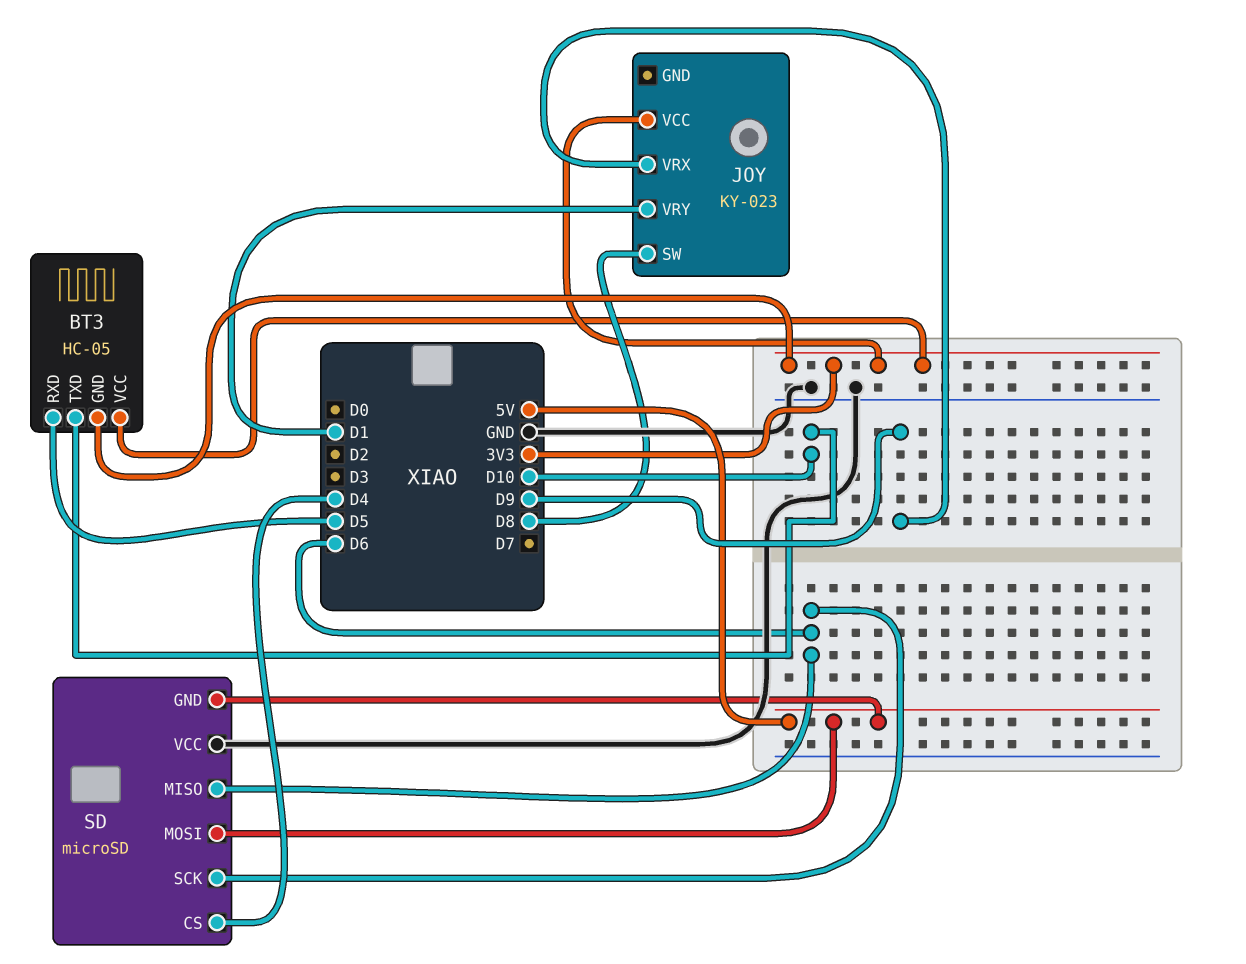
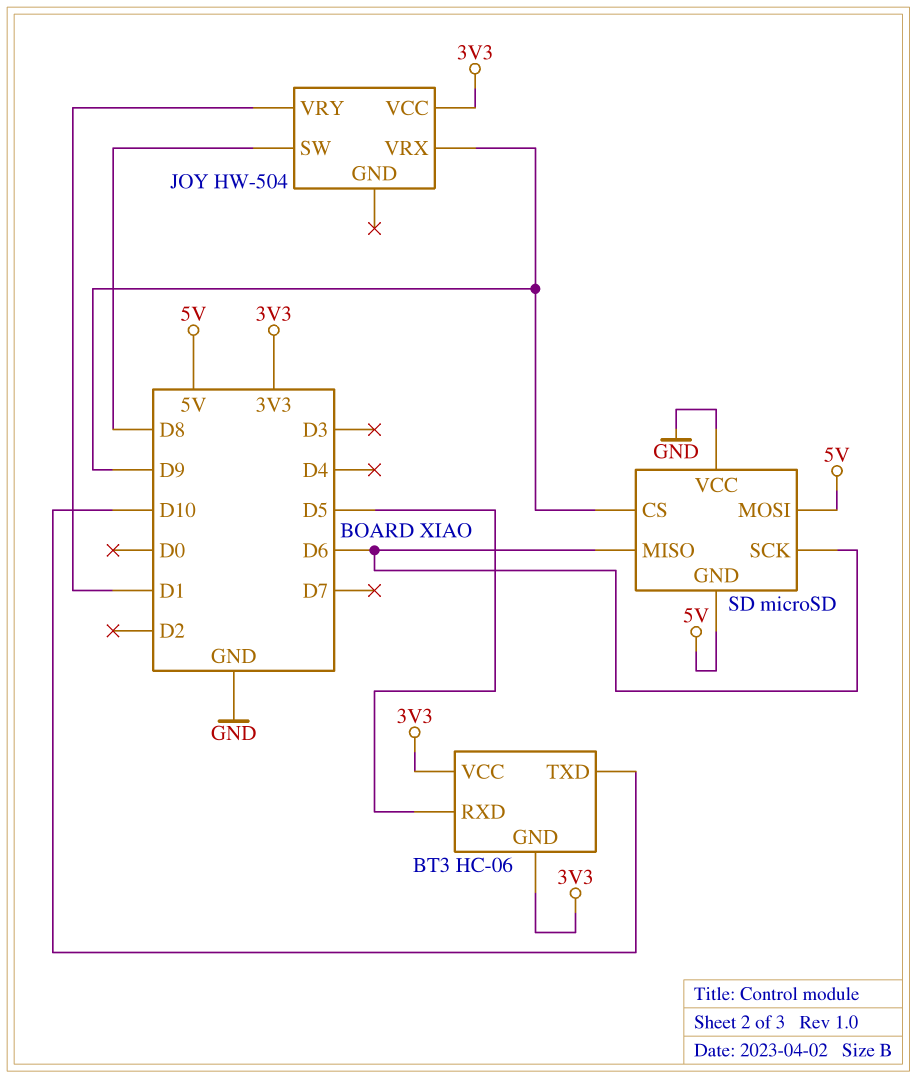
BT3: HC-05 -> HC-06
JOY: KY-023 -> HW-504
SD pin CS: D4 -> D9

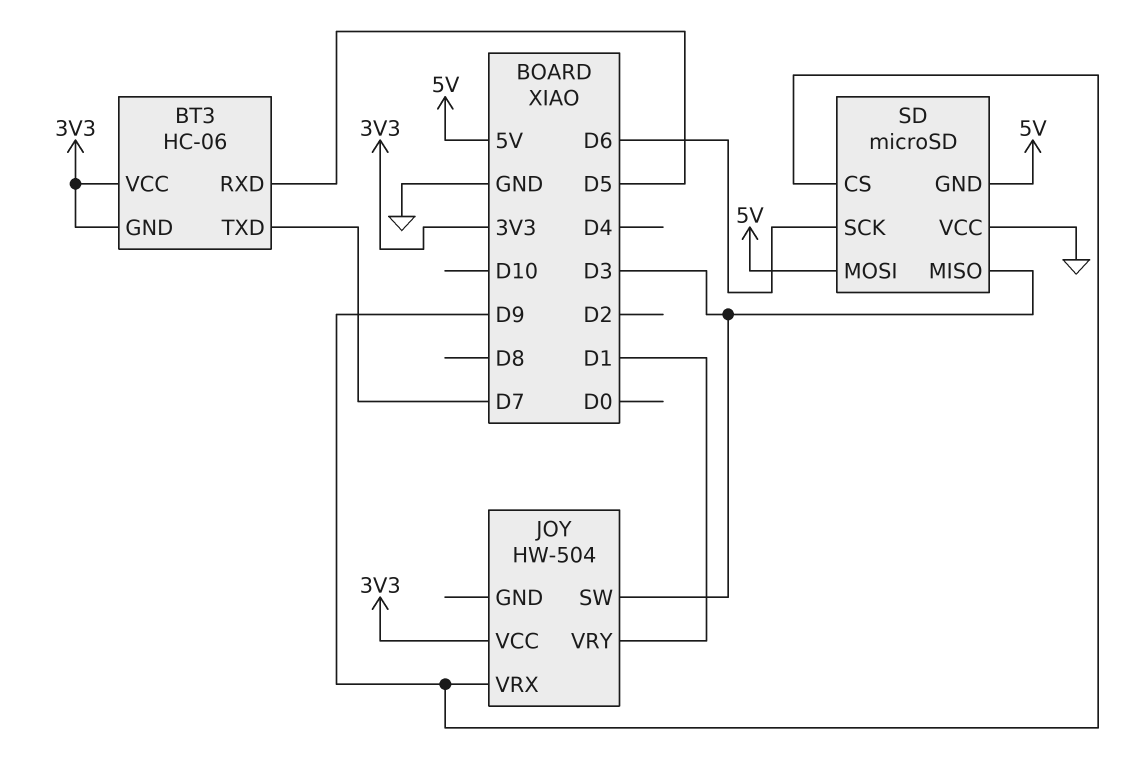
BT3 pin TXD: D10 -> D7
JOY pin SW: D8 -> D3
SD pin MISO: D6 -> D3

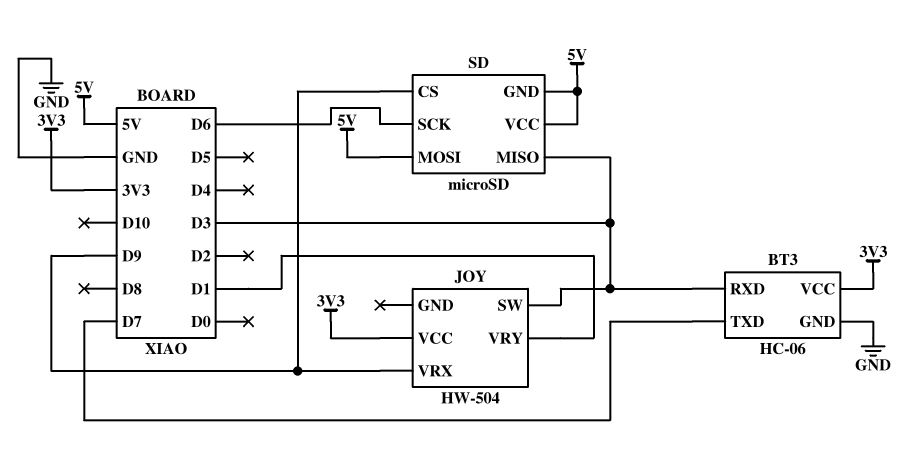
BT3 pin GND: 3V3 -> GND
BT3 pin RXD: D5 -> D3
SD pin VCC: GND -> 5V

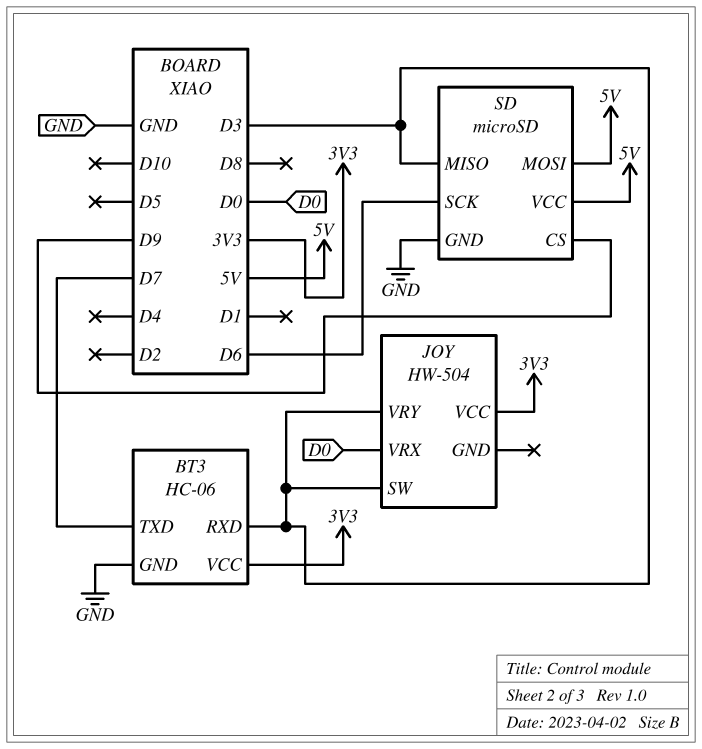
JOY pin VRX: D9 -> D0
JOY pin VRY: D1 -> D3
SD pin GND: 5V -> GND

